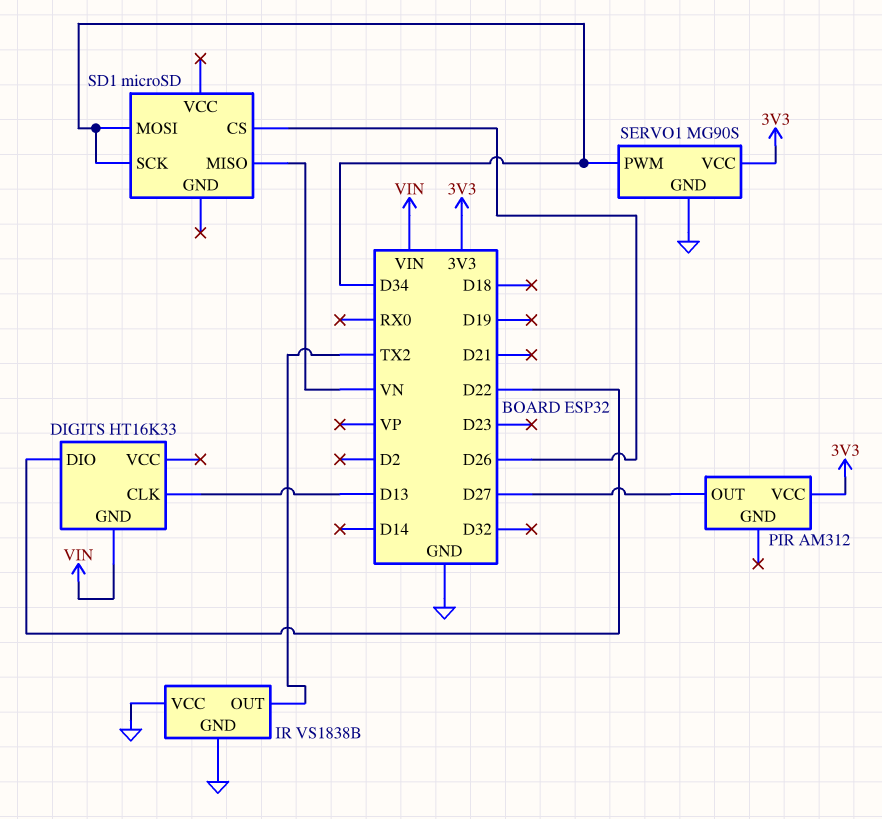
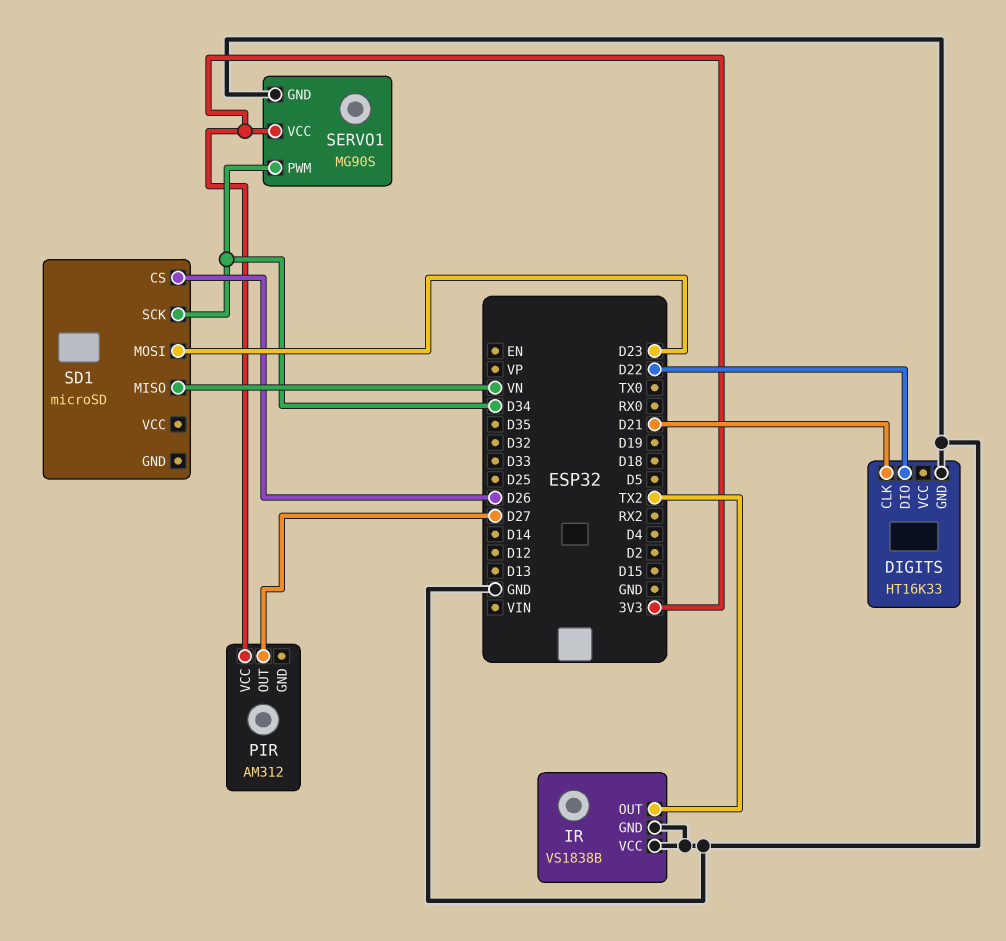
DIGITS pin CLK: D13 -> D21
DIGITS pin GND: VIN -> GND
SD1 pin MOSI: D34 -> D23

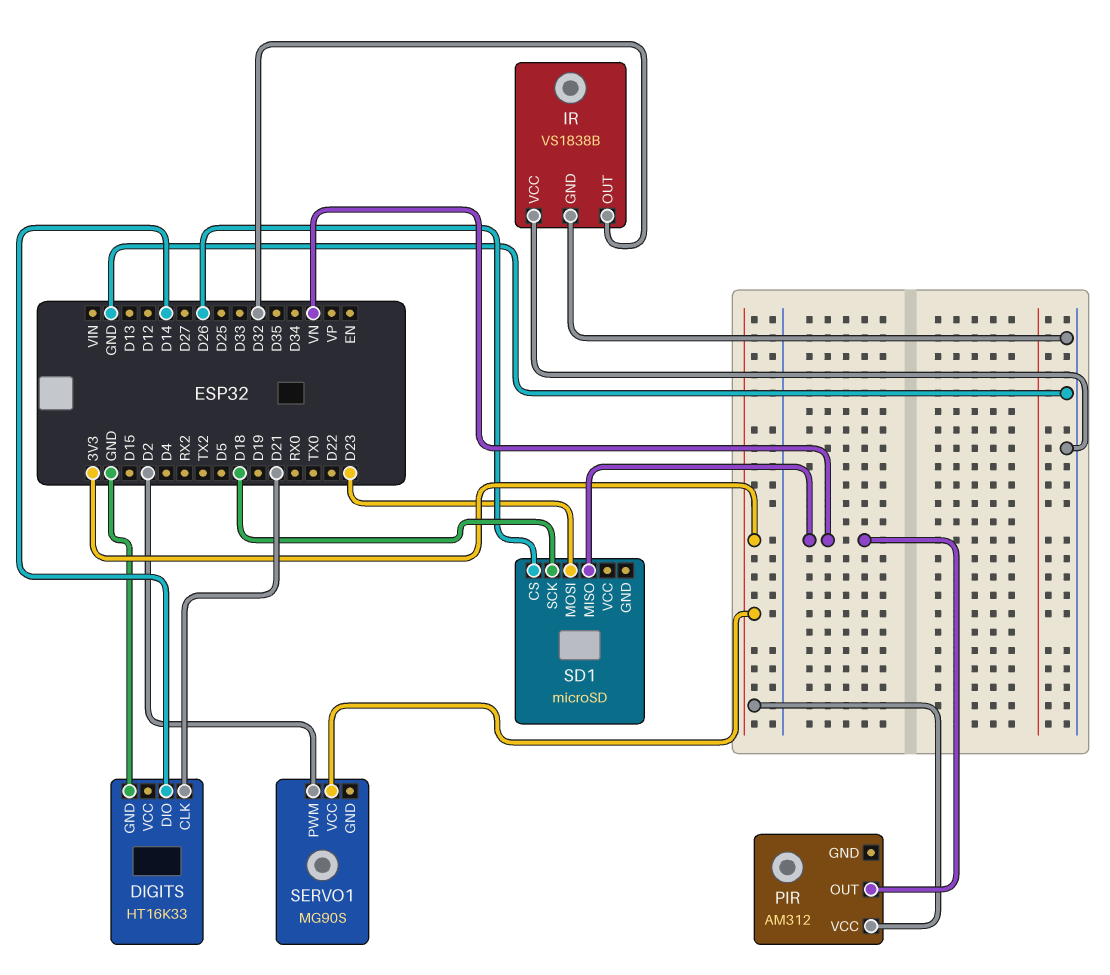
DIGITS pin DIO: D22 -> D14
IR pin OUT: TX2 -> D32
PIR pin OUT: D27 -> VN
SD1 pin SCK: D34 -> D18
SERVO1 pin GND: GND -> none
SERVO1 pin PWM: D34 -> D2

